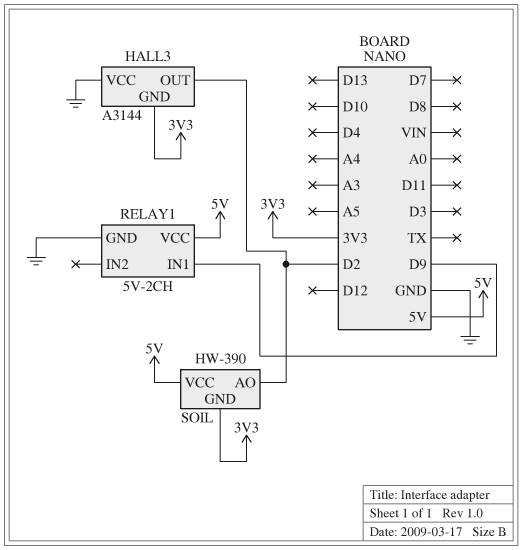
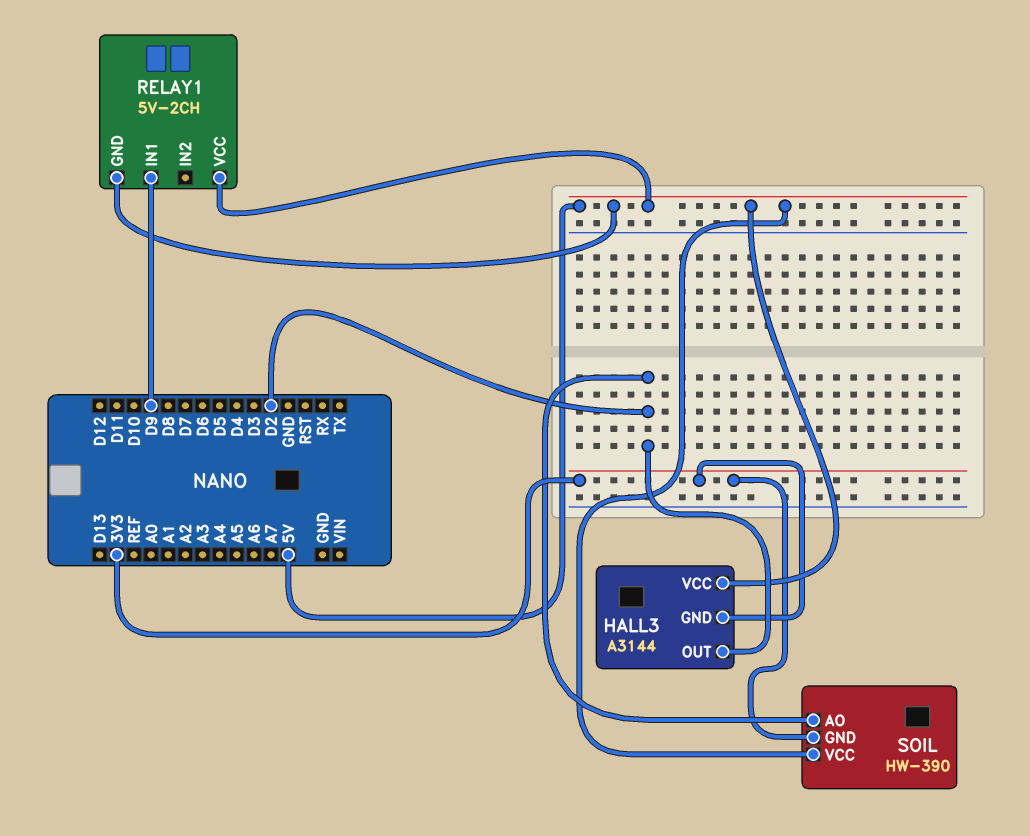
HALL3 pin VCC: GND -> 5V
RELAY1 pin GND: GND -> 5V

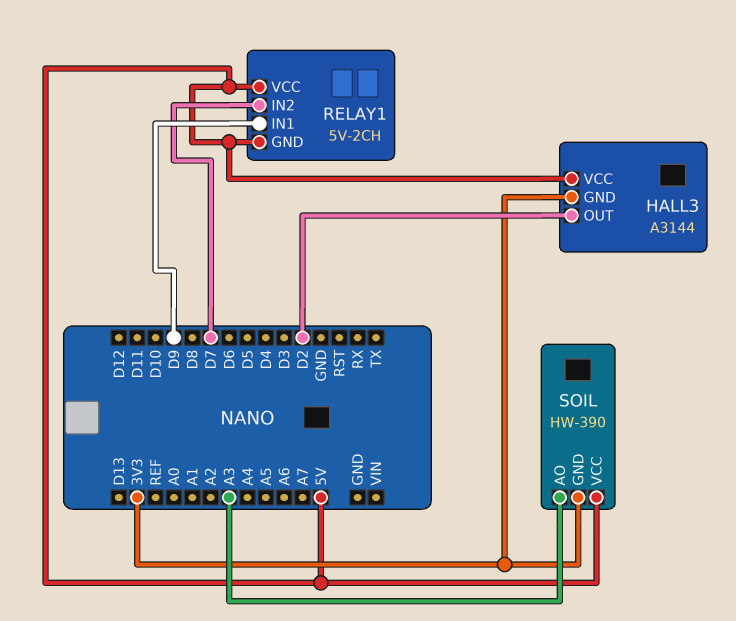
RELAY1 pin IN2: none -> D7
SOIL pin AO: D2 -> A3

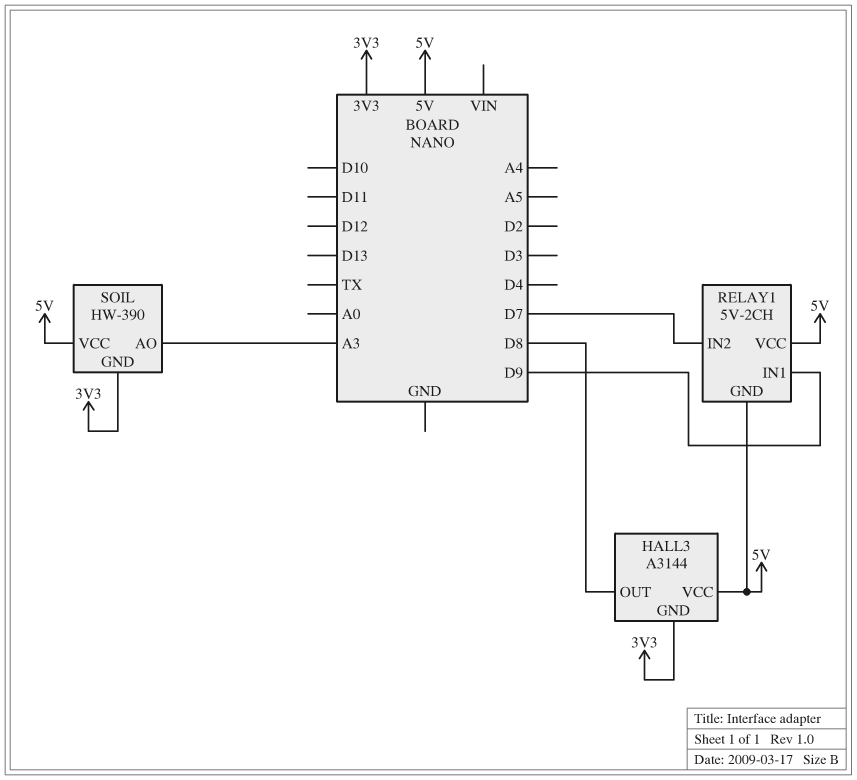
HALL3 pin OUT: D2 -> D8

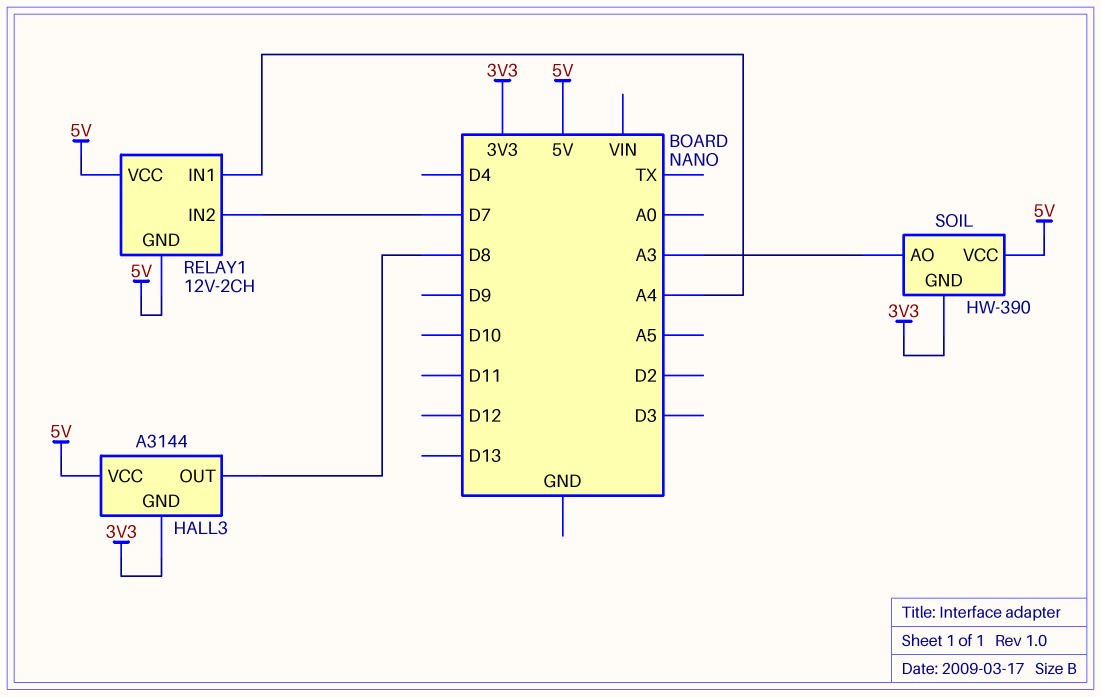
RELAY1: 5V-2CH -> 12V-2CH
RELAY1 pin IN1: D9 -> A4

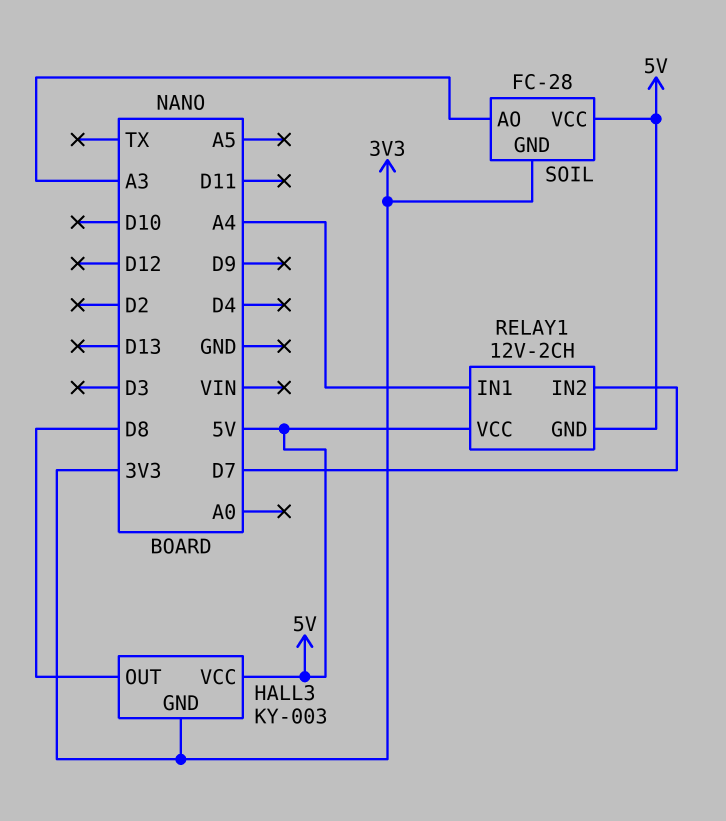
HALL3: A3144 -> KY-003
SOIL: HW-390 -> FC-28

